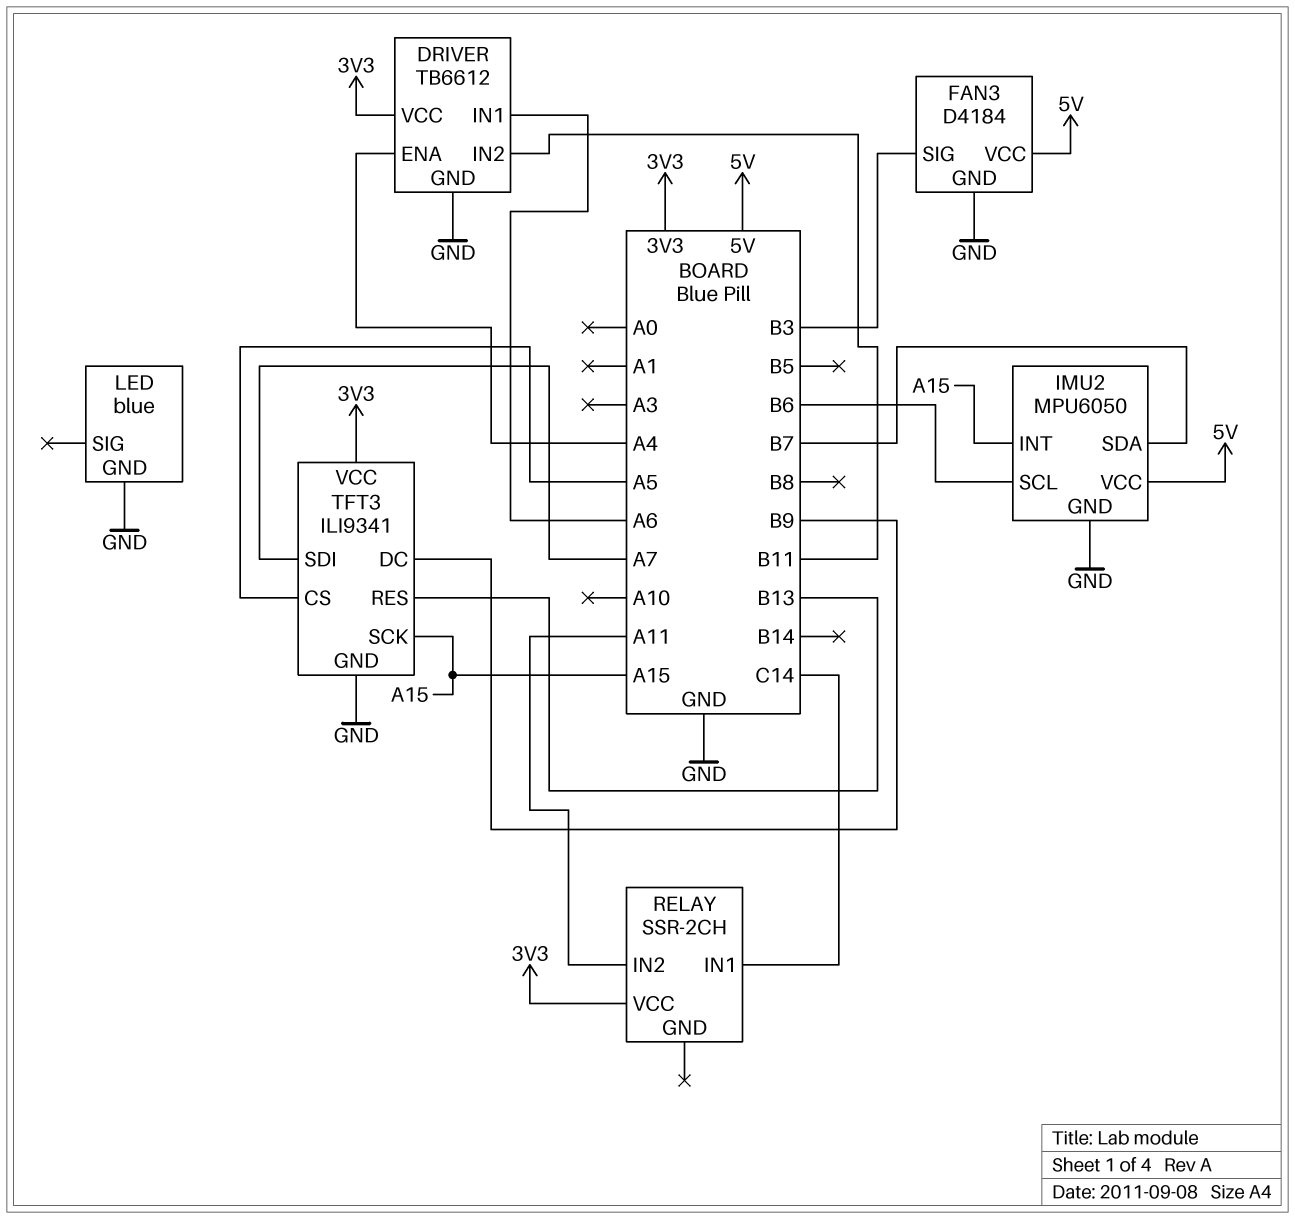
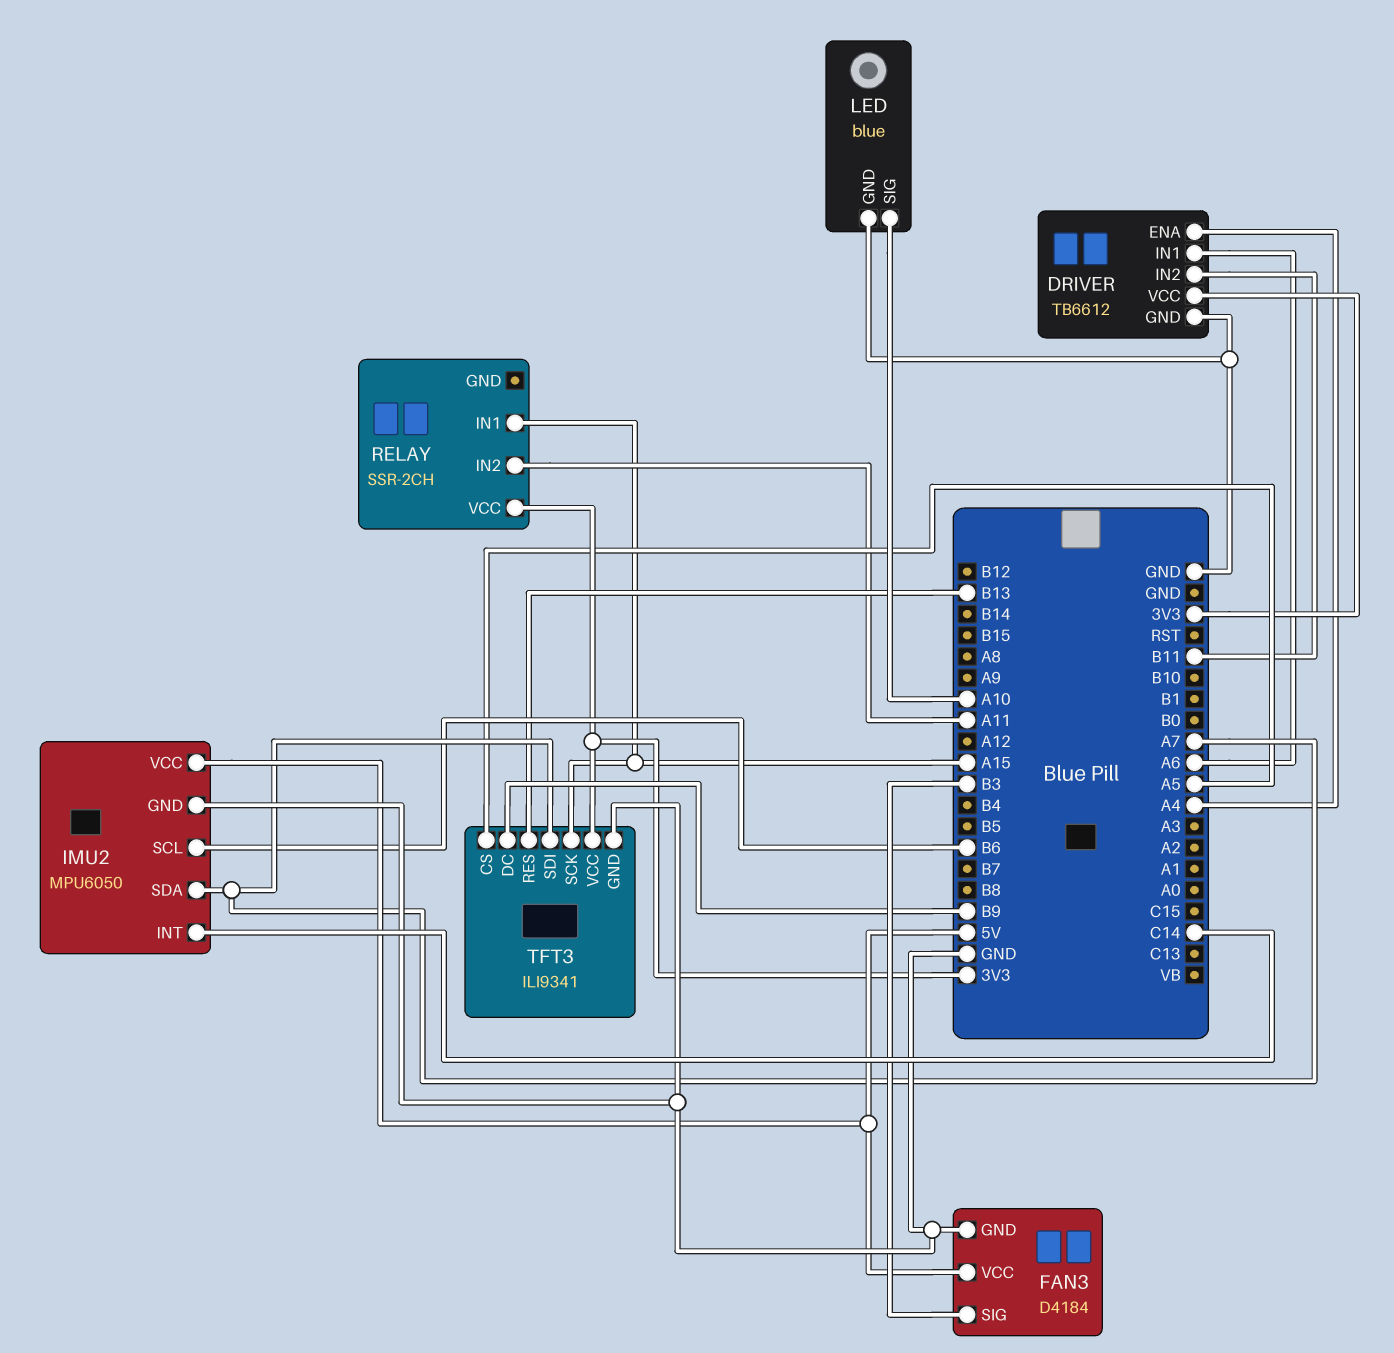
IMU2 pin INT: A15 -> C14
IMU2 pin SDA: B7 -> A7
LED pin SIG: none -> A10
RELAY pin IN1: C14 -> A15

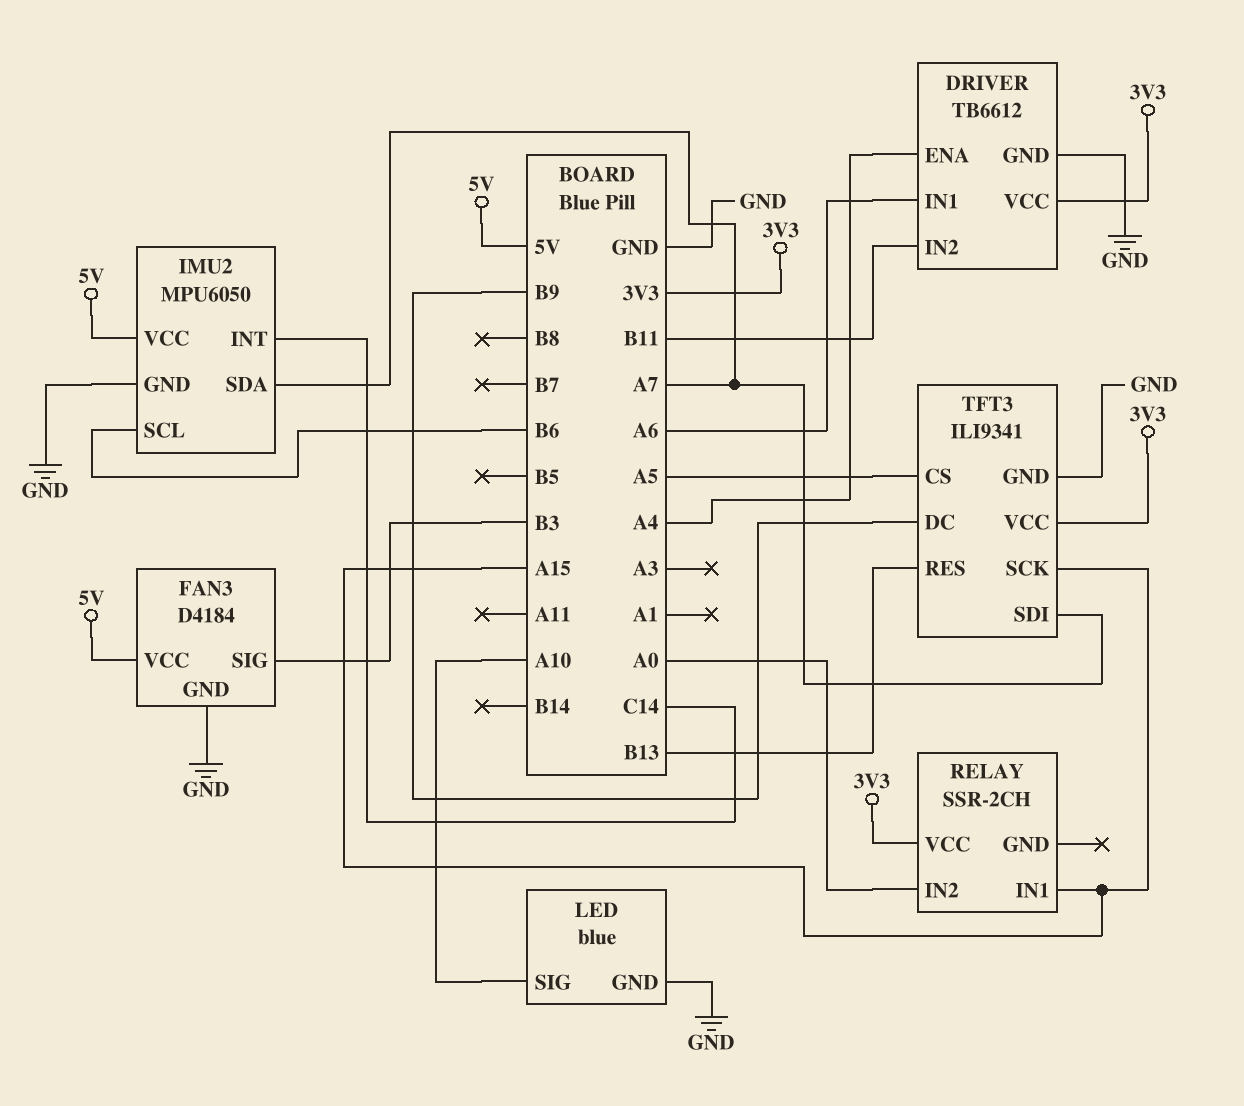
RELAY pin IN2: A11 -> A0

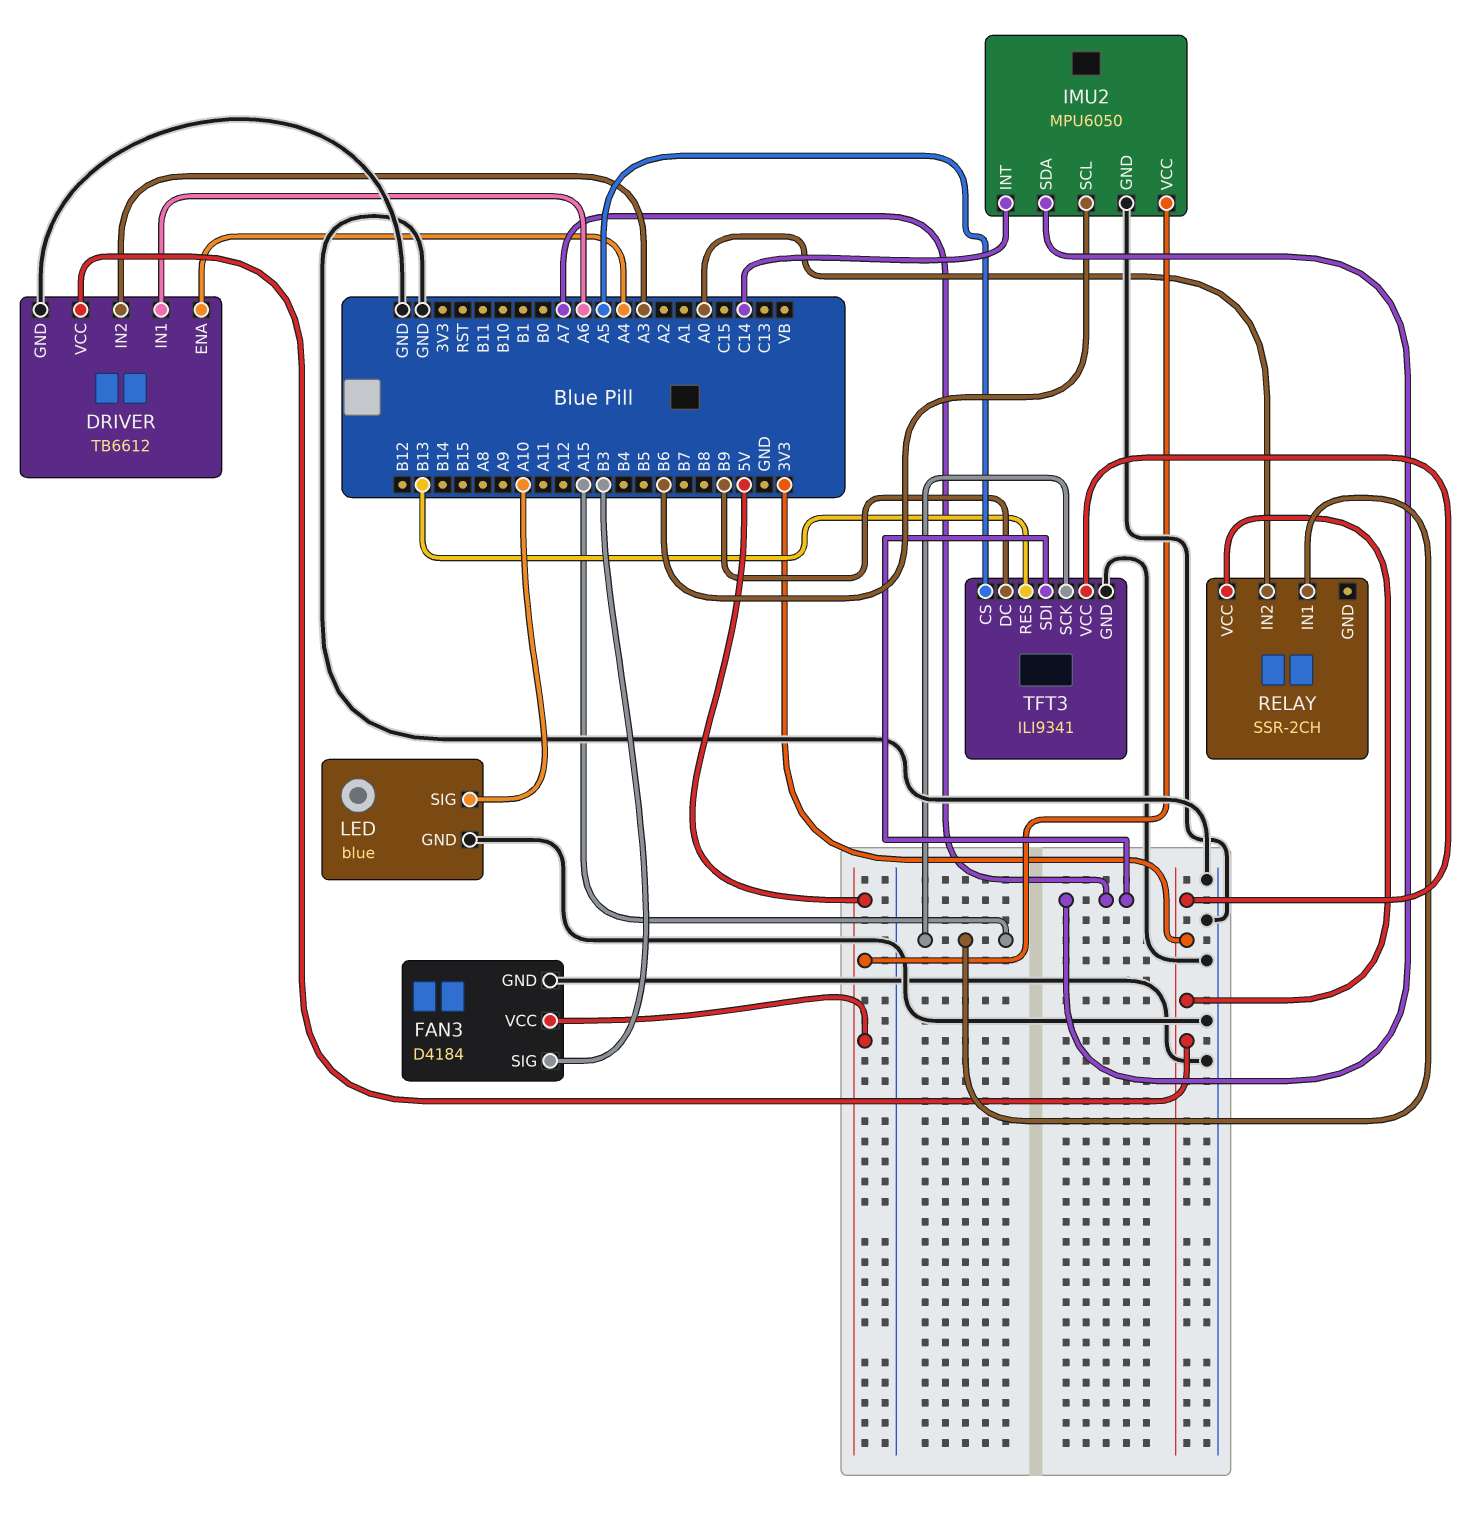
DRIVER pin IN2: B11 -> A3

